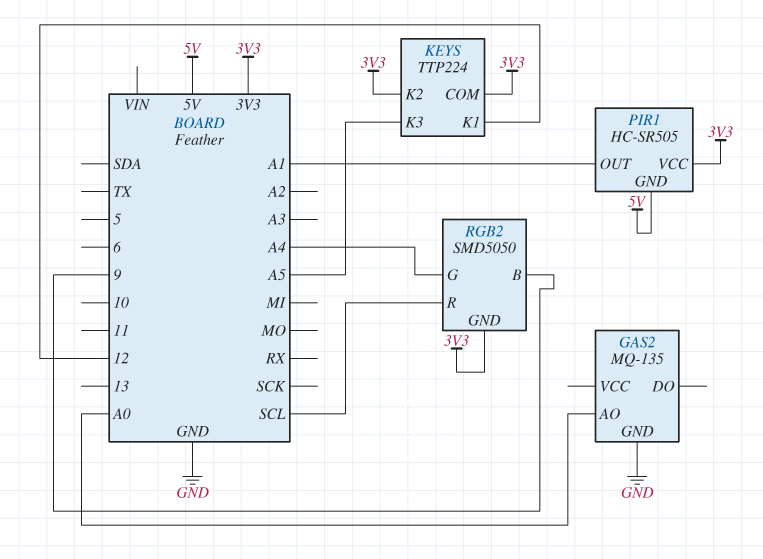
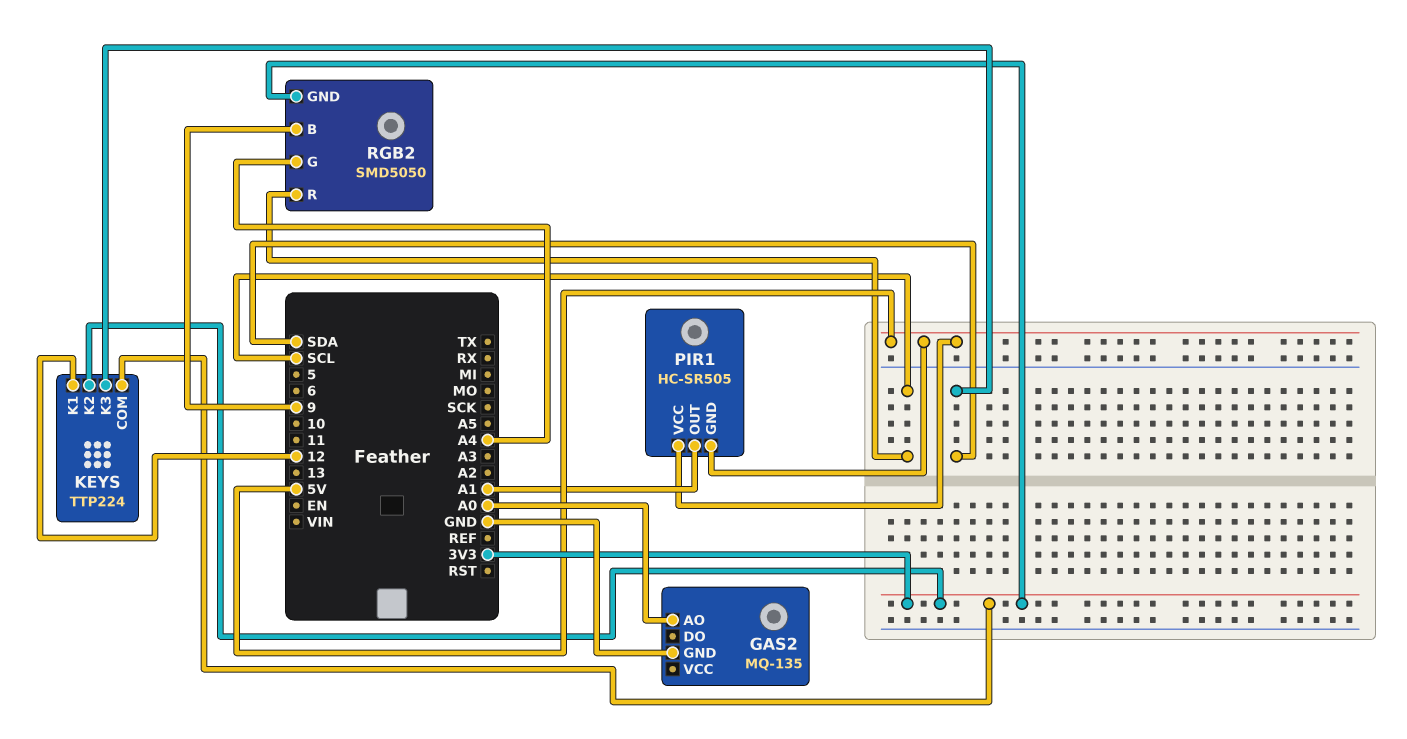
KEYS pin K3: A5 -> SDA
PIR1 pin VCC: 3V3 -> 5V

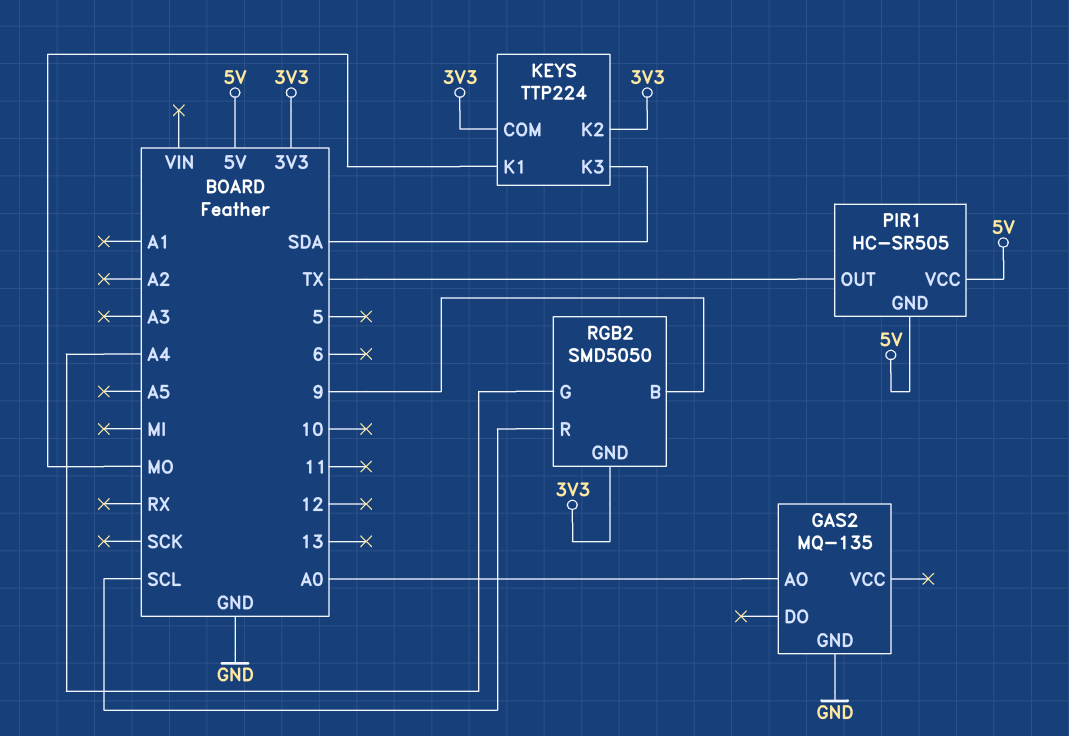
KEYS pin K1: 12 -> MO
PIR1 pin OUT: A1 -> TX

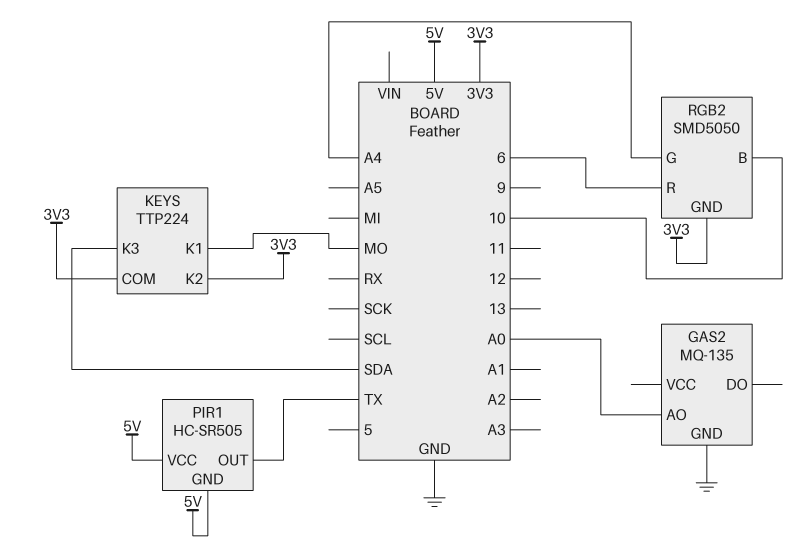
RGB2 pin B: 9 -> 10
RGB2 pin R: SCL -> 6

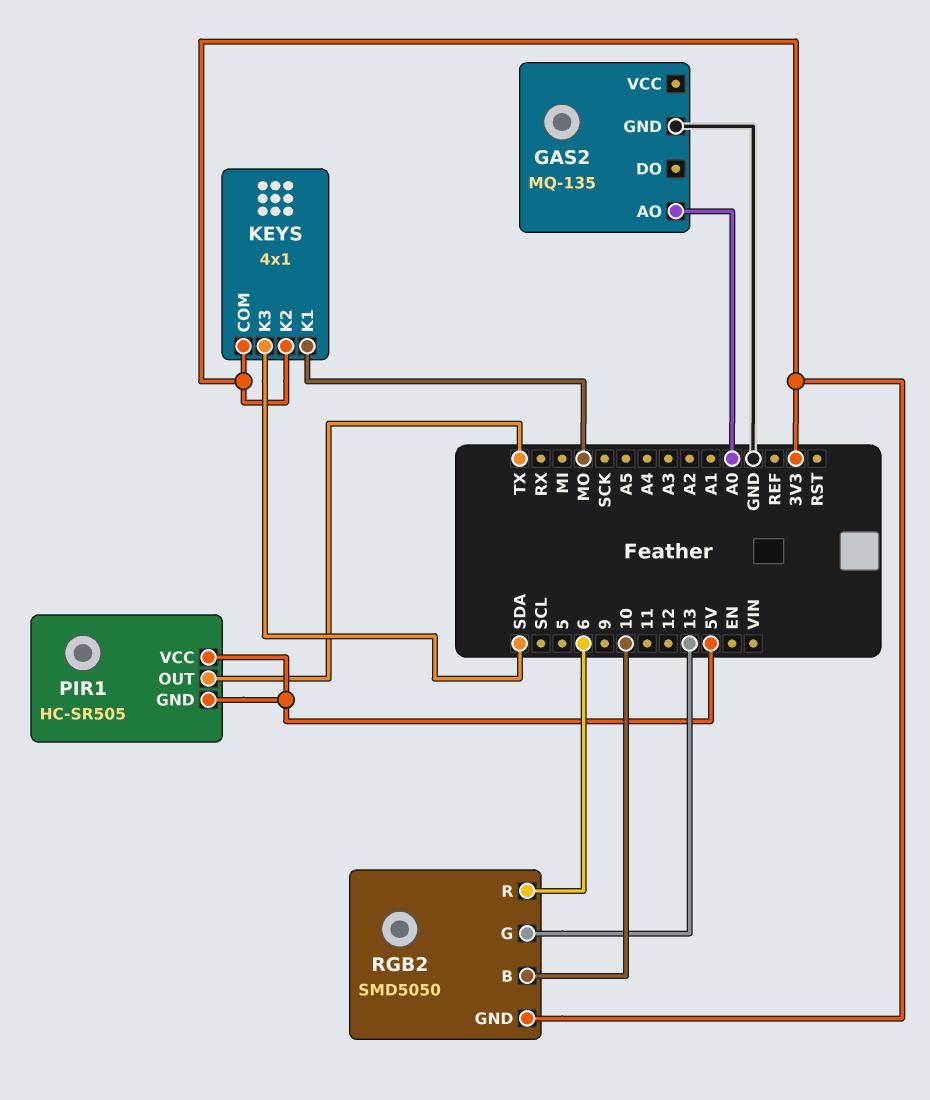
KEYS: TTP224 -> 4x1
RGB2 pin G: A4 -> 13

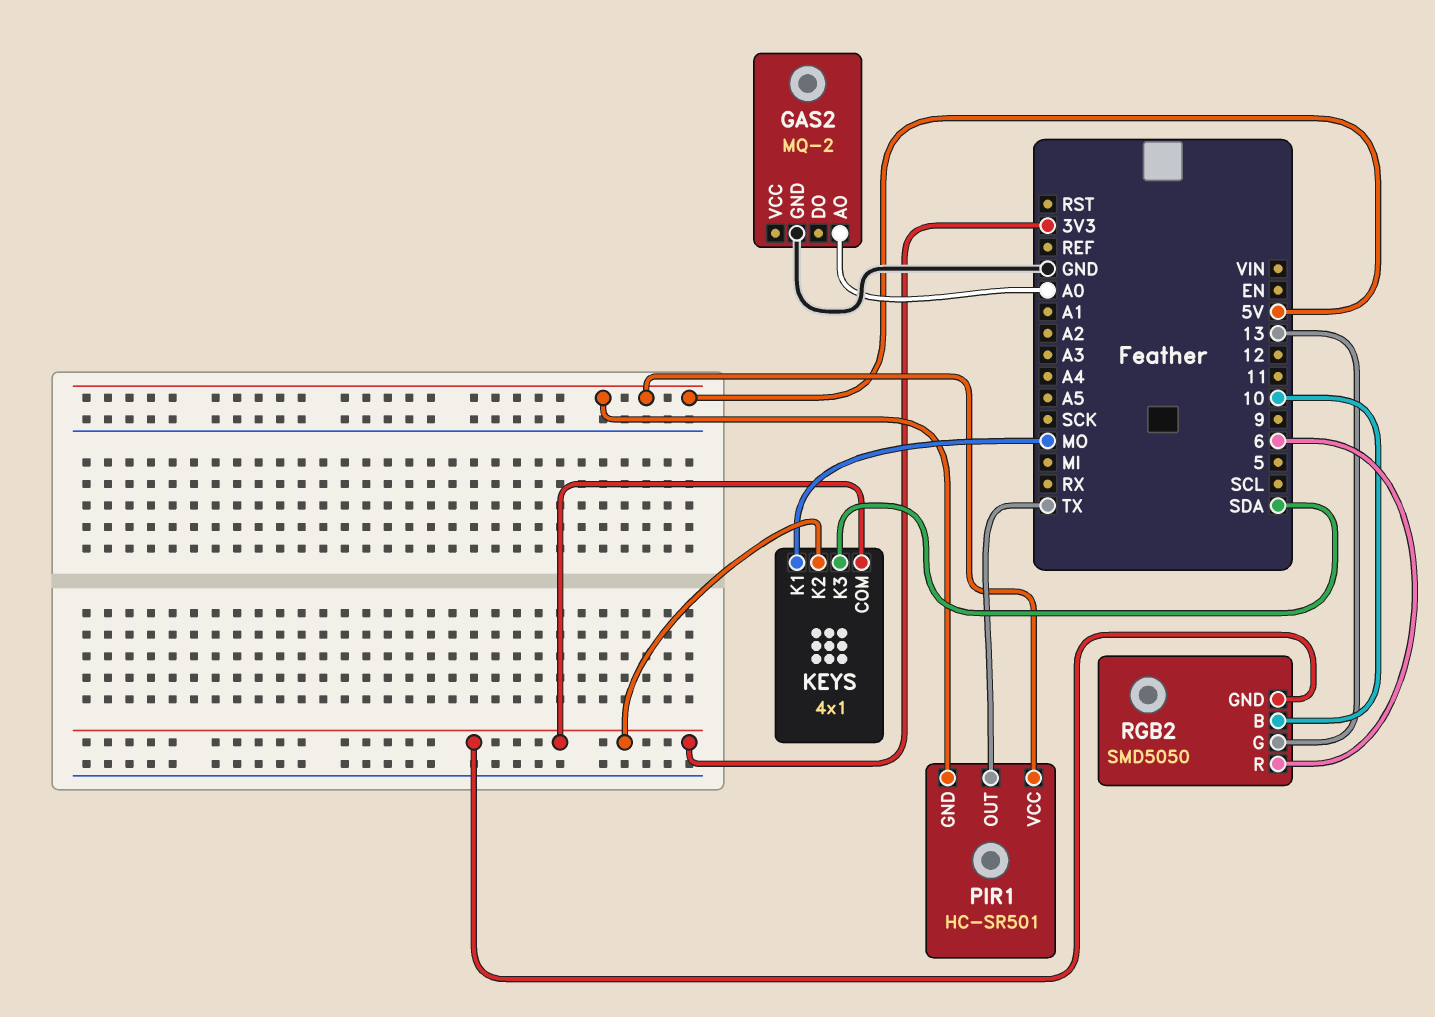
GAS2: MQ-135 -> MQ-2
PIR1: HC-SR505 -> HC-SR501

